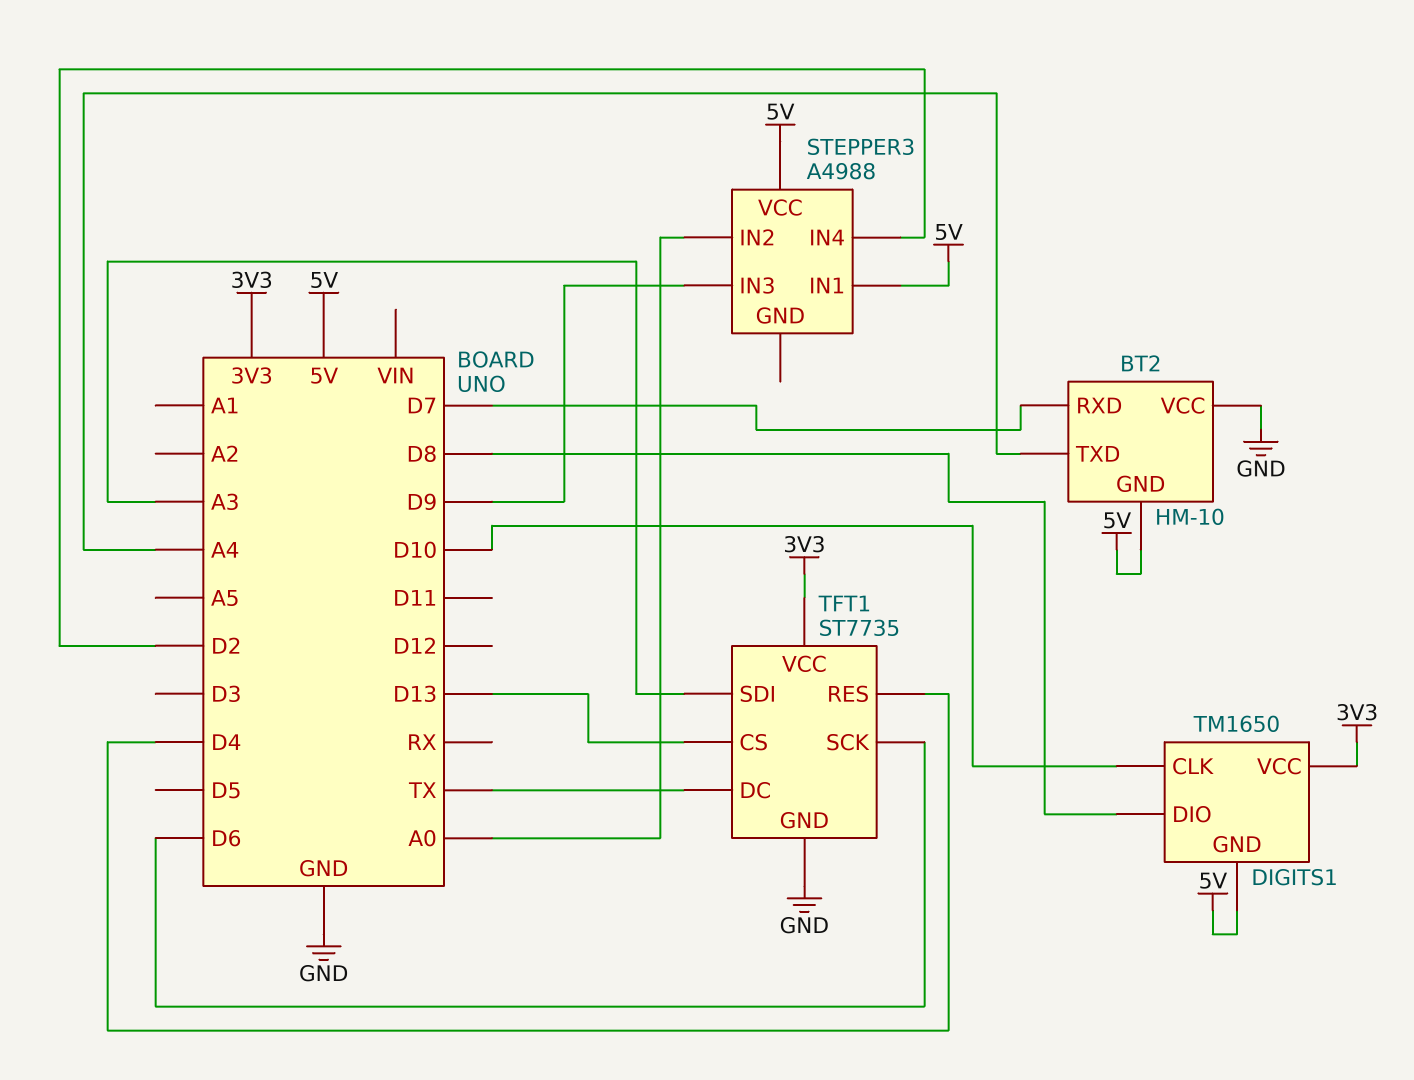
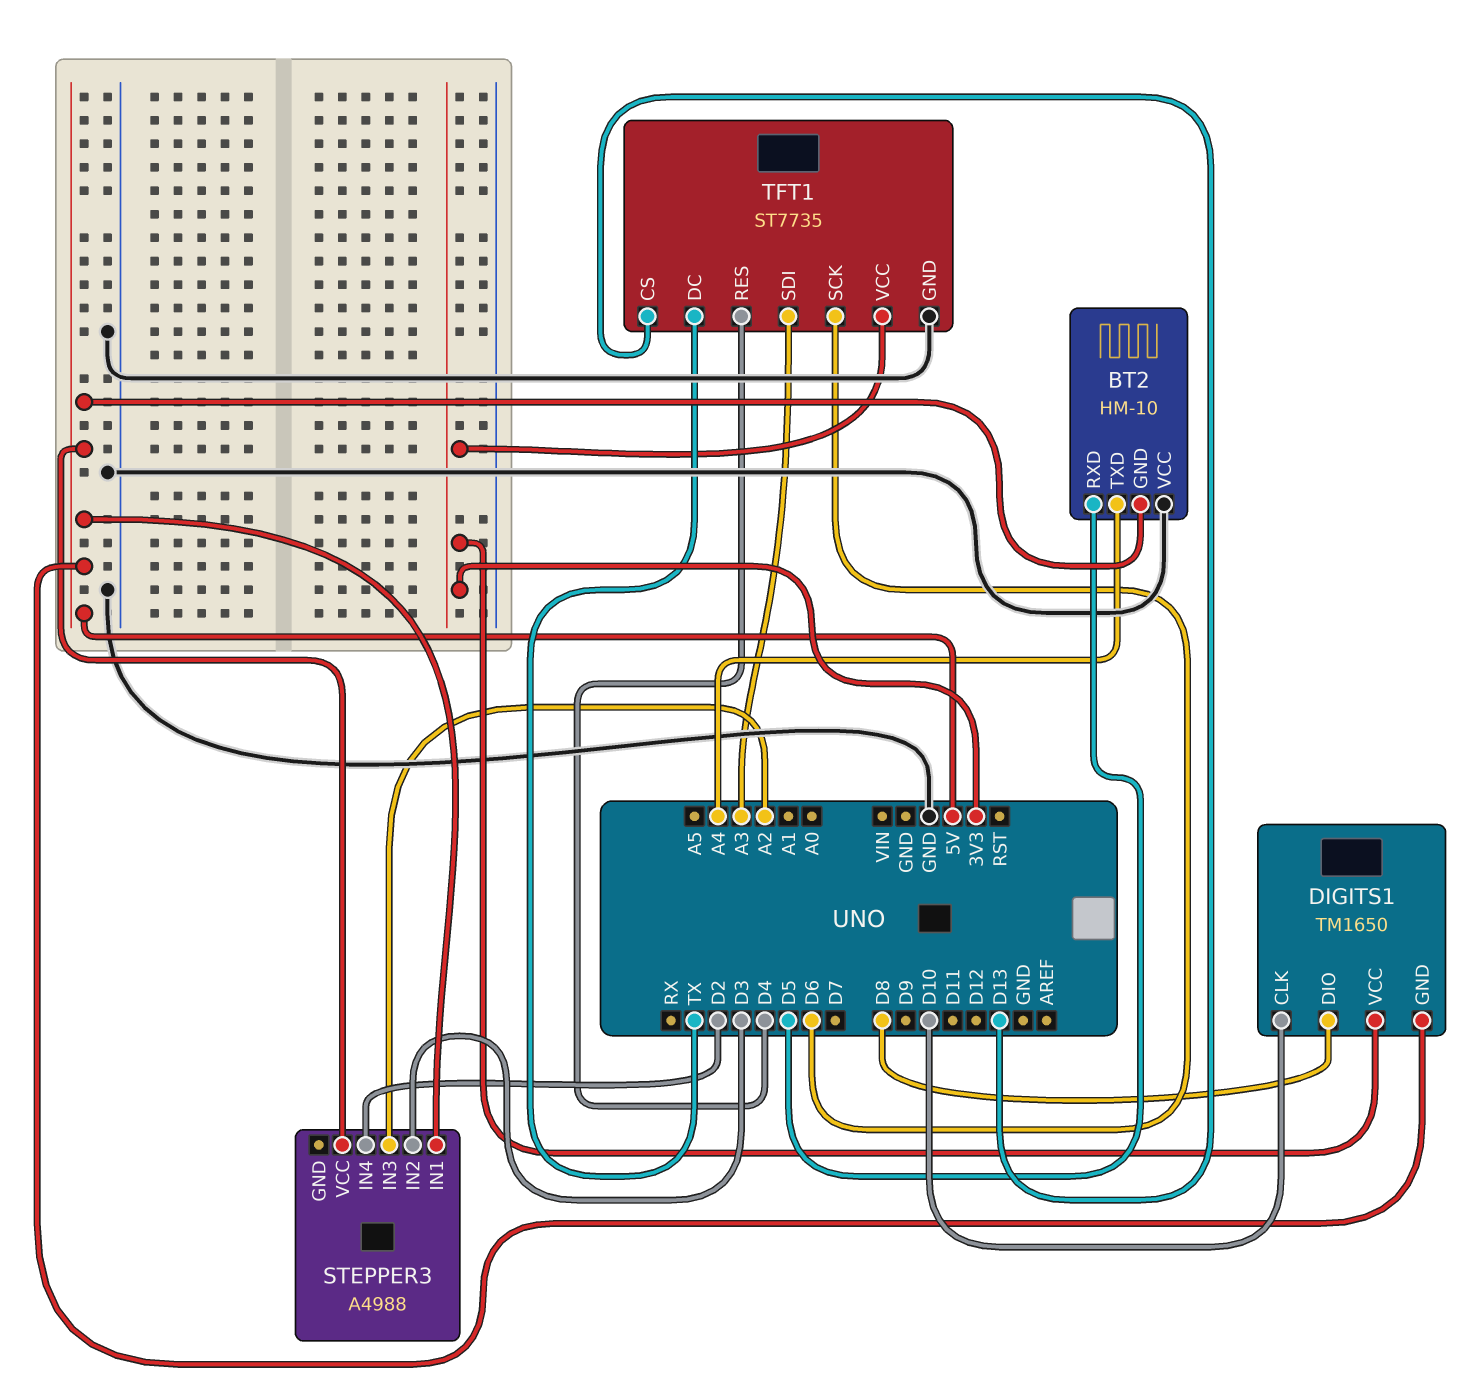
BT2 pin RXD: D7 -> D5
STEPPER3 pin IN2: A0 -> D3
STEPPER3 pin IN3: D9 -> A2

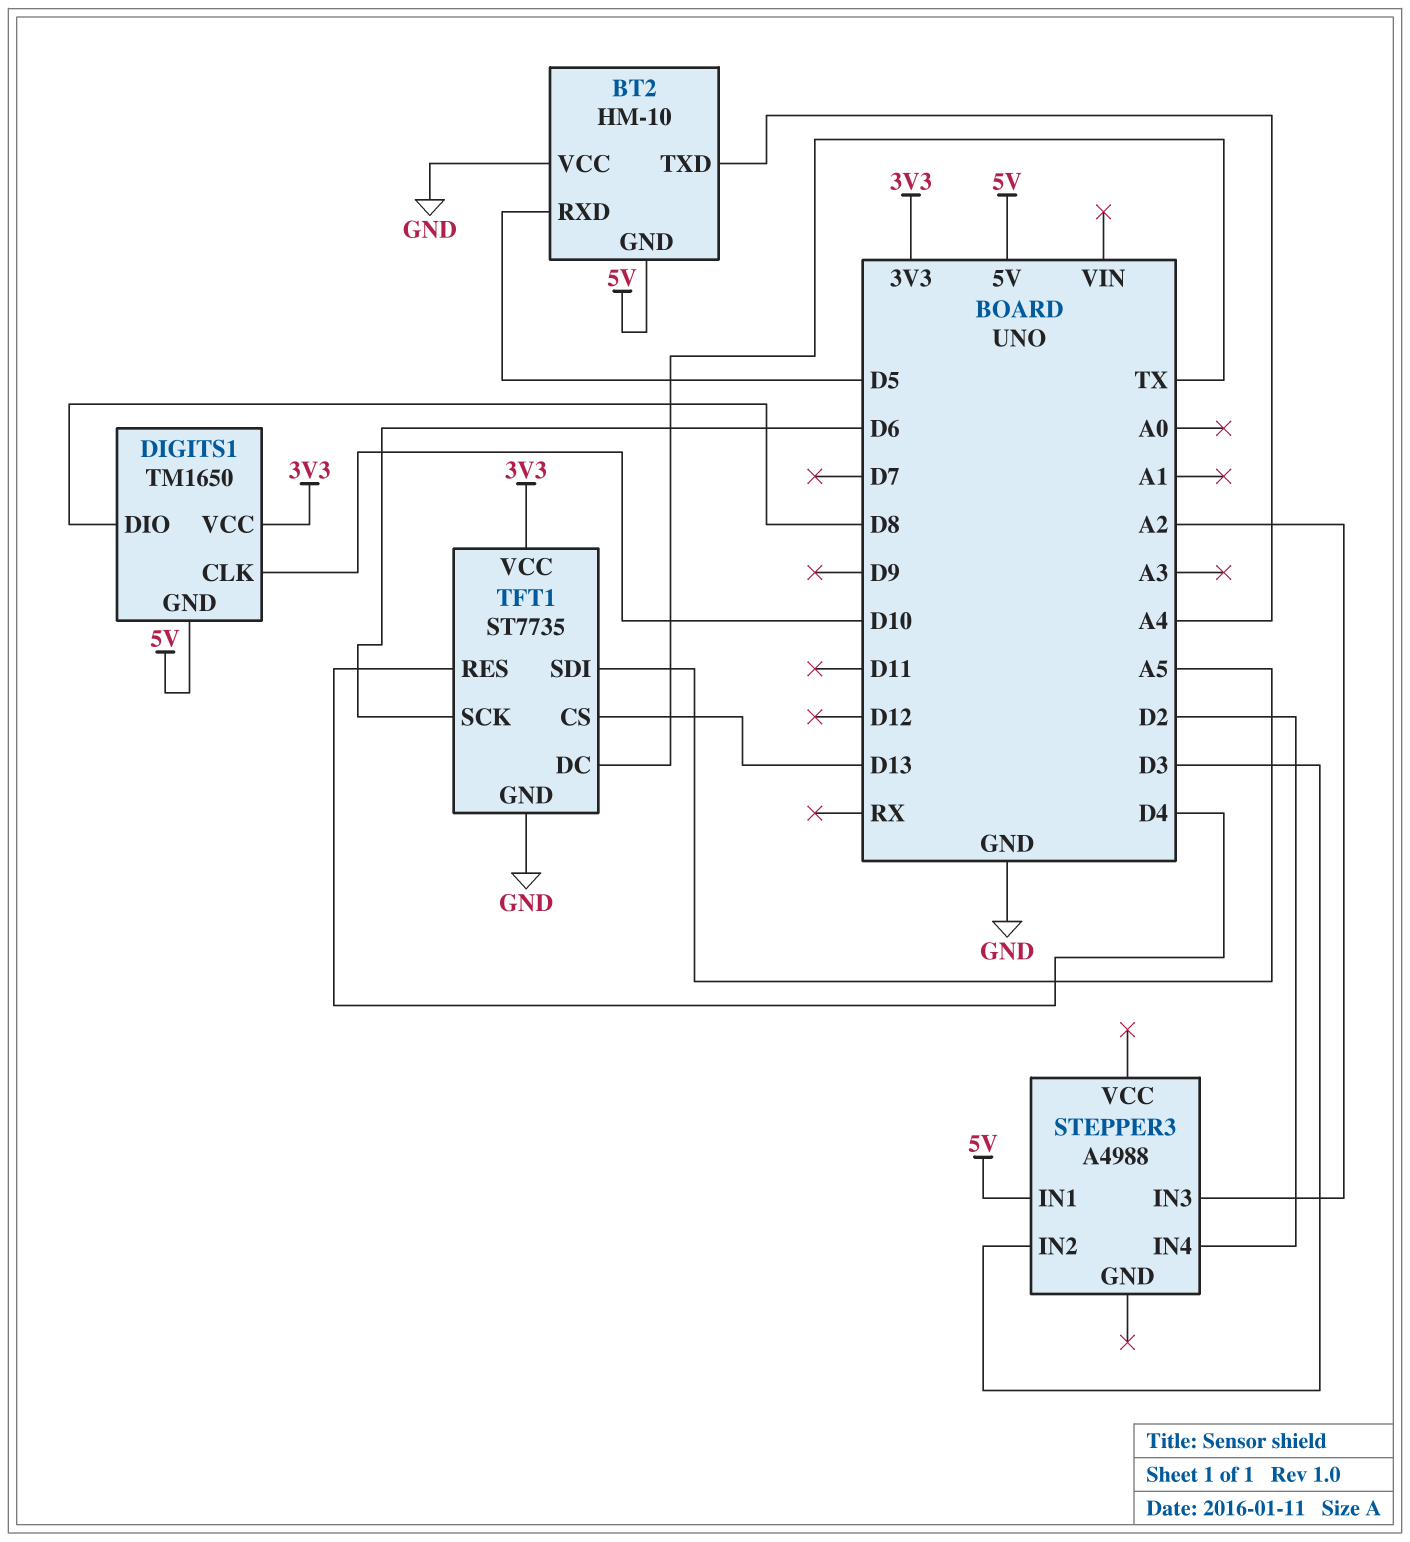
STEPPER3 pin VCC: 5V -> none
TFT1 pin SDI: A3 -> A5

